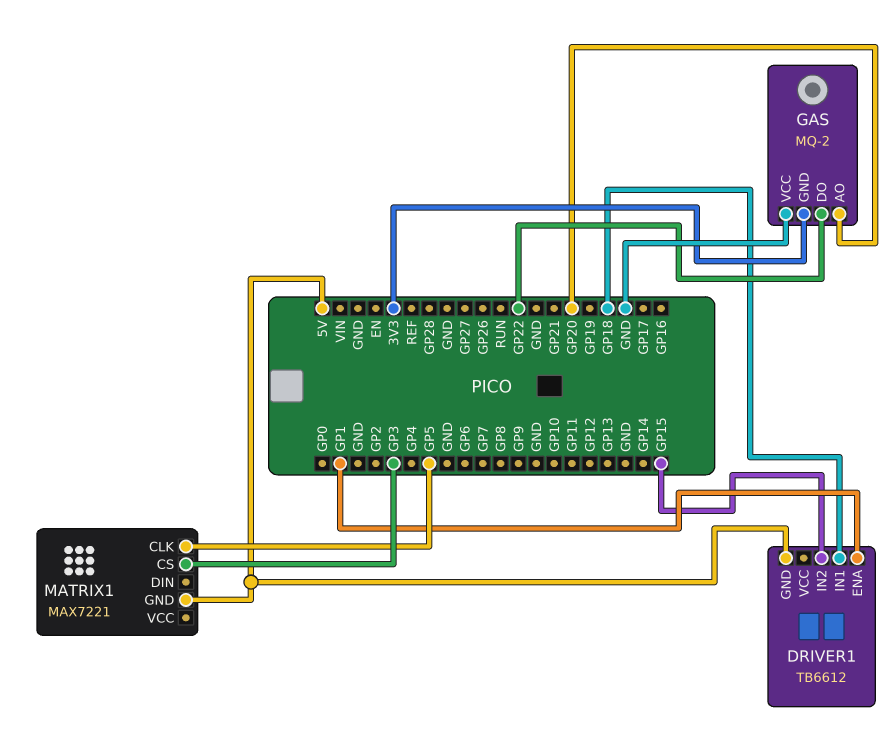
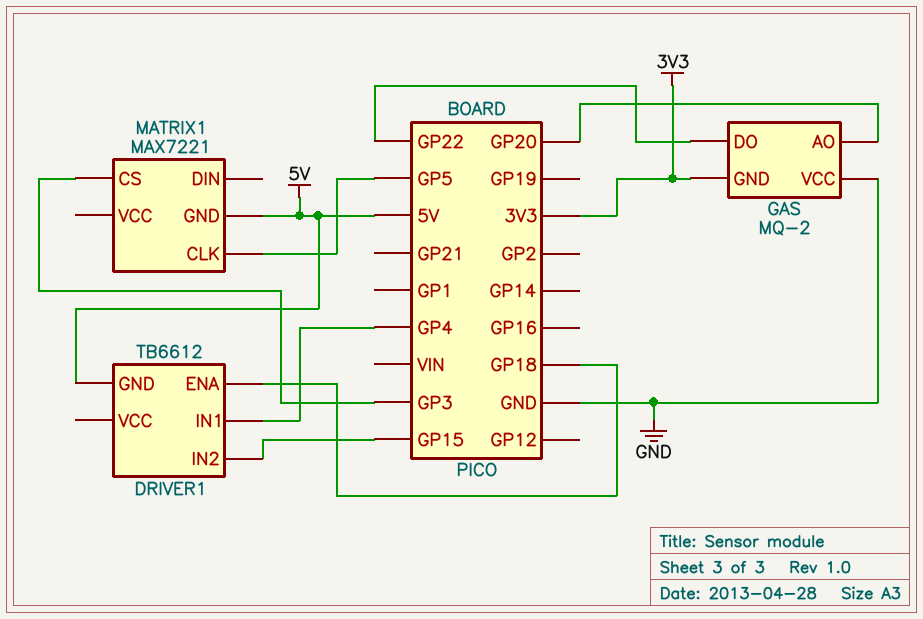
DRIVER1 pin ENA: GP1 -> GP18
DRIVER1 pin IN1: GP18 -> GP4

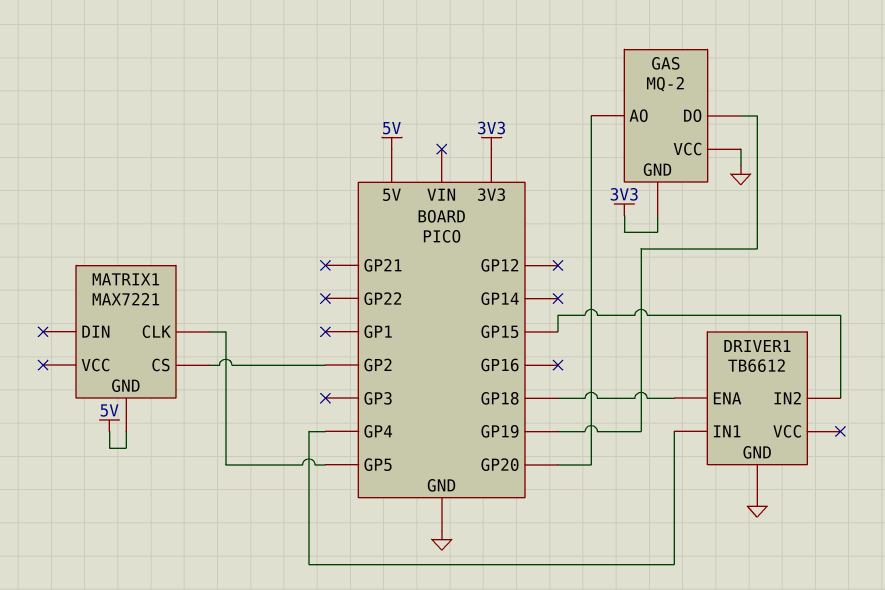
DRIVER1 pin GND: 5V -> GND
GAS pin DO: GP22 -> GP19
MATRIX1 pin CS: GP3 -> GP2

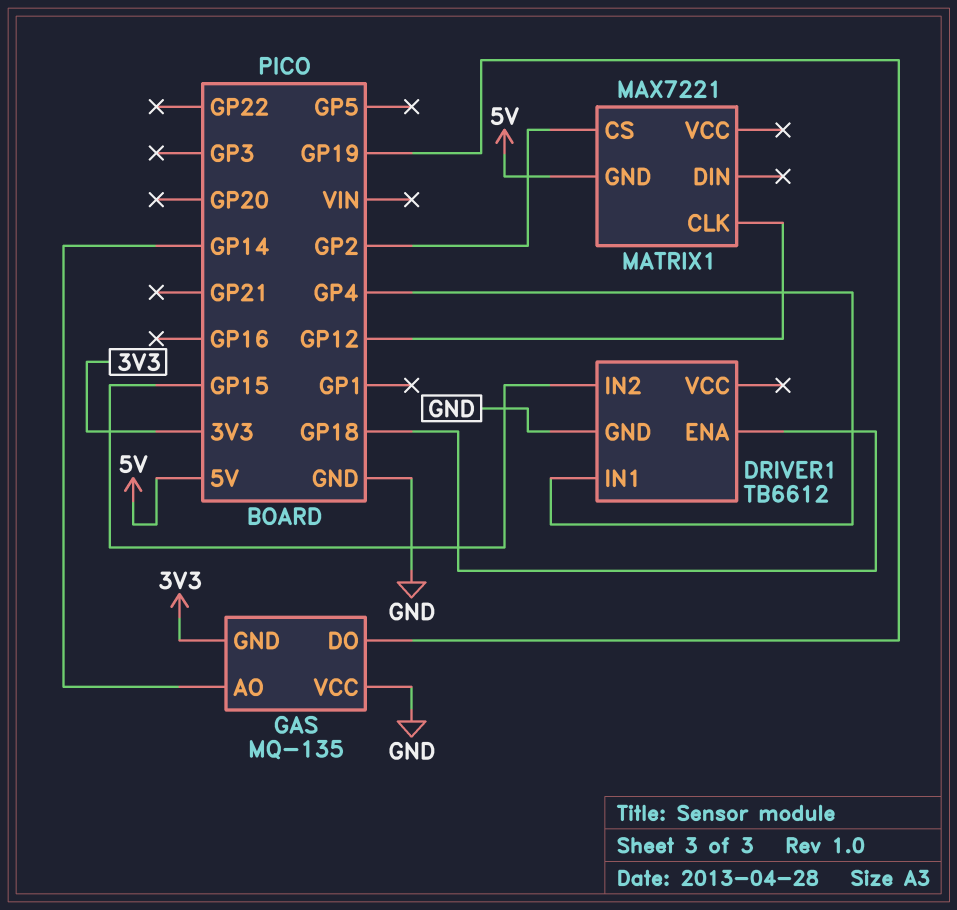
GAS: MQ-2 -> MQ-135
GAS pin AO: GP20 -> GP14
MATRIX1 pin CLK: GP5 -> GP12

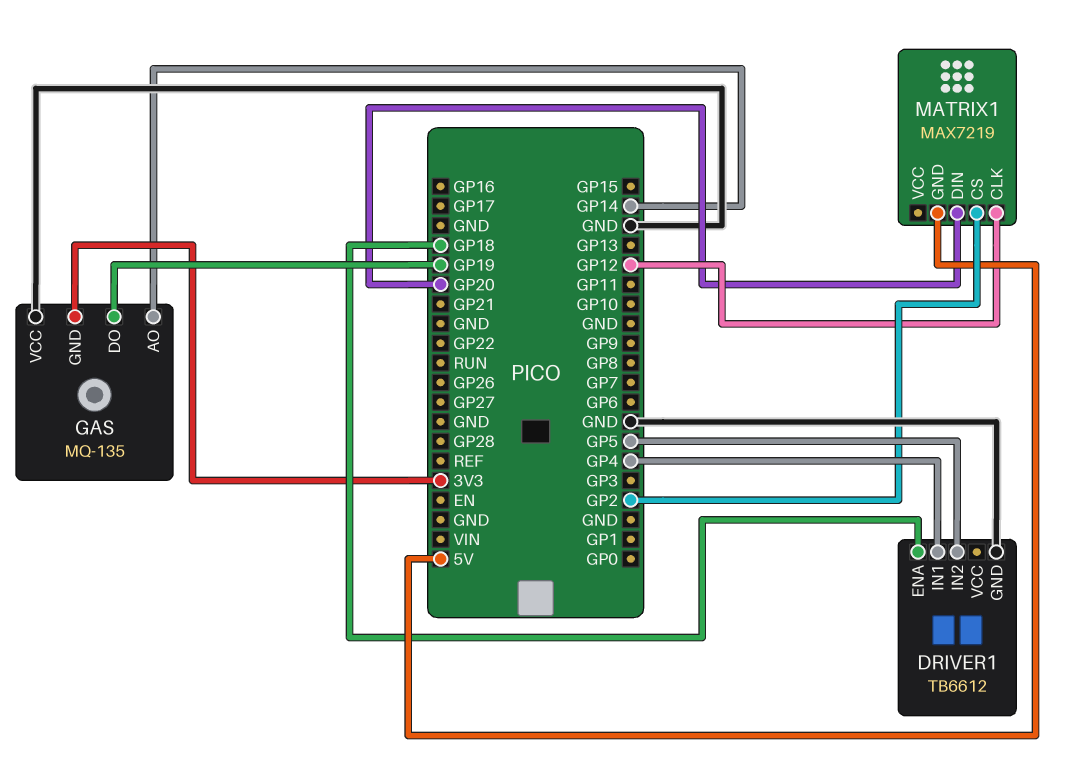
DRIVER1 pin IN2: GP15 -> GP5
MATRIX1: MAX7221 -> MAX7219
MATRIX1 pin DIN: none -> GP20

